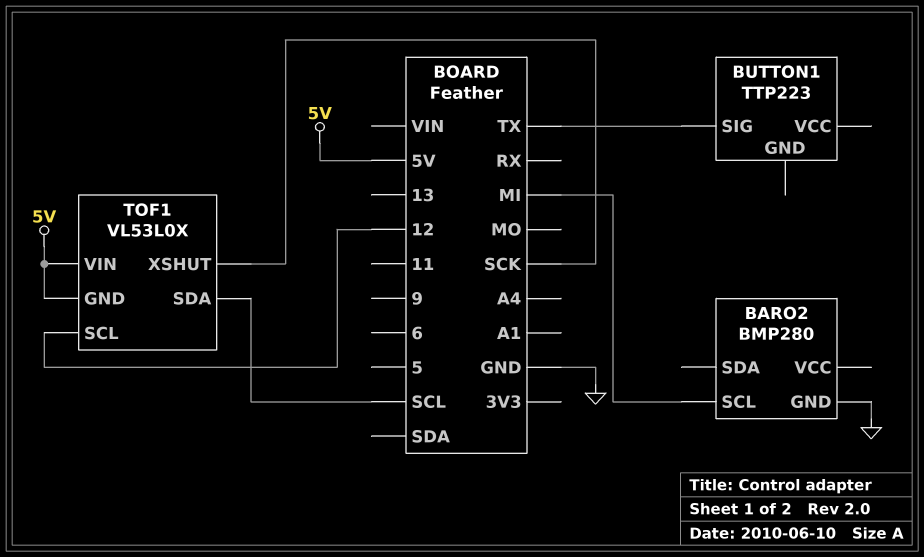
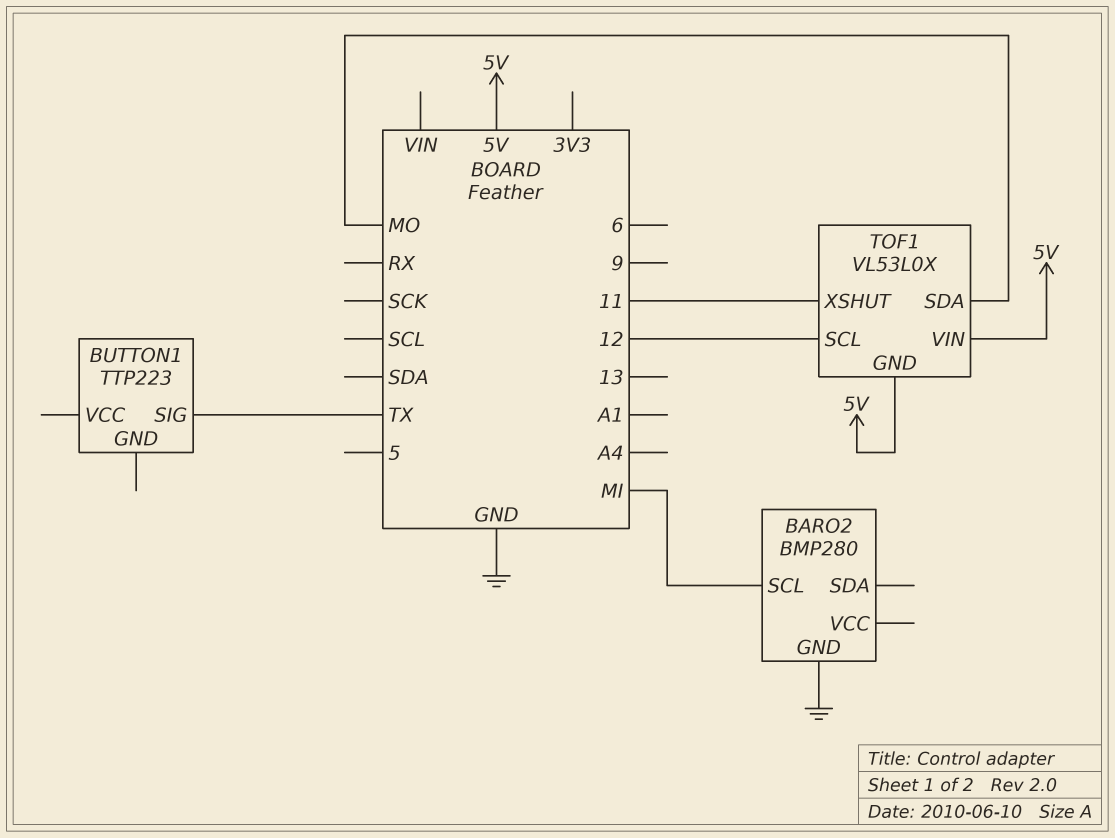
TOF1 pin SDA: SCL -> MO
TOF1 pin XSHUT: SCK -> 11

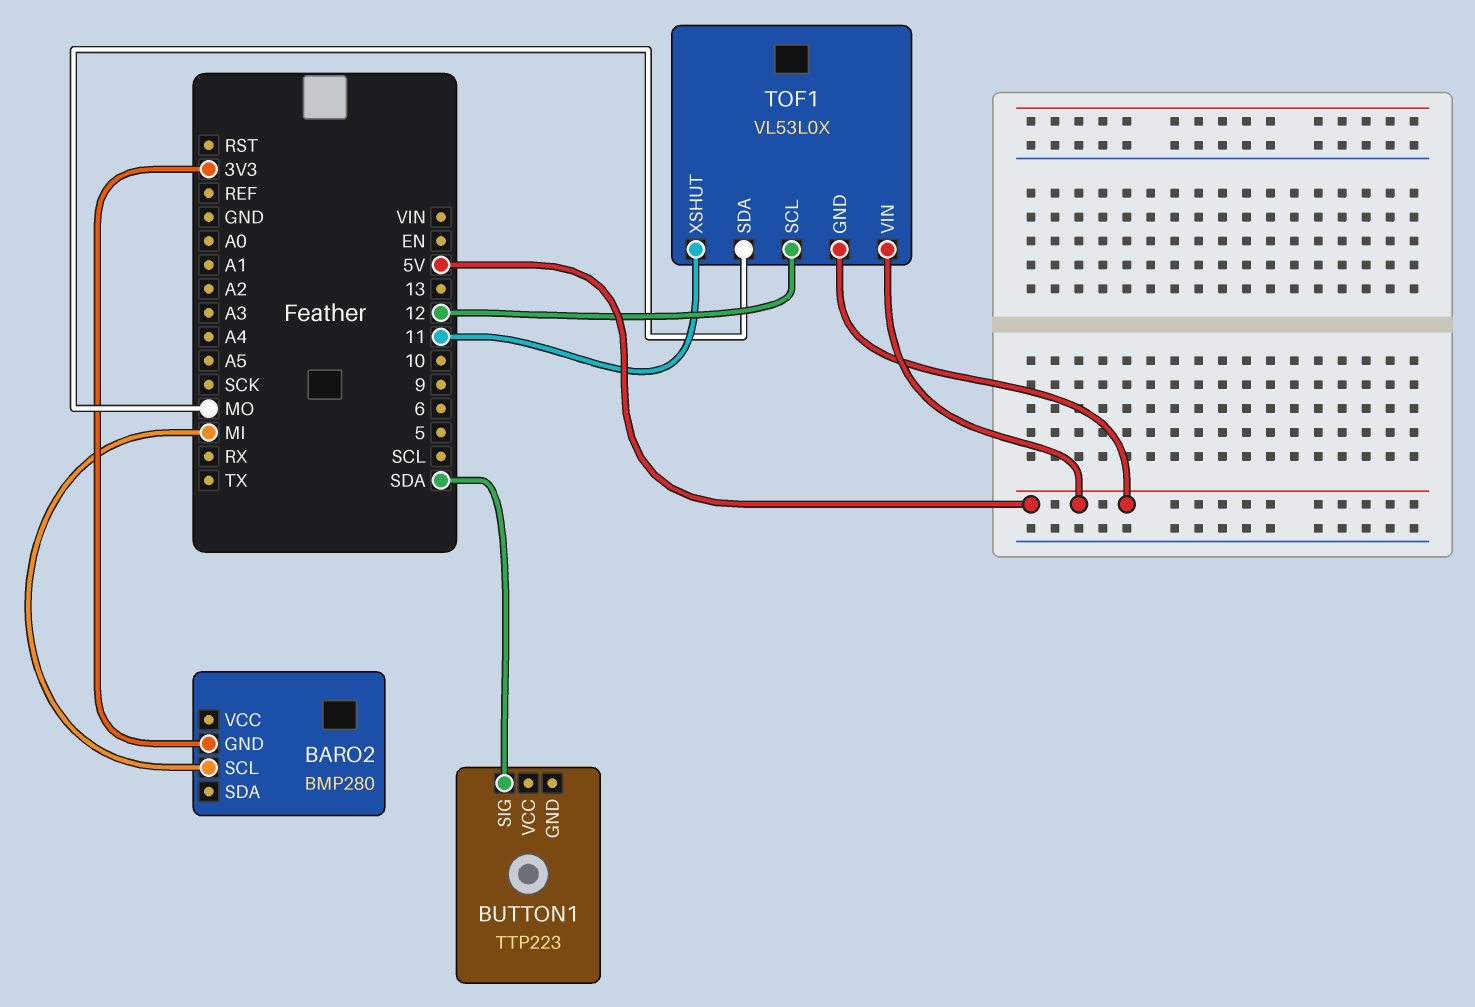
BARO2 pin GND: GND -> 3V3
BUTTON1 pin SIG: TX -> SDA

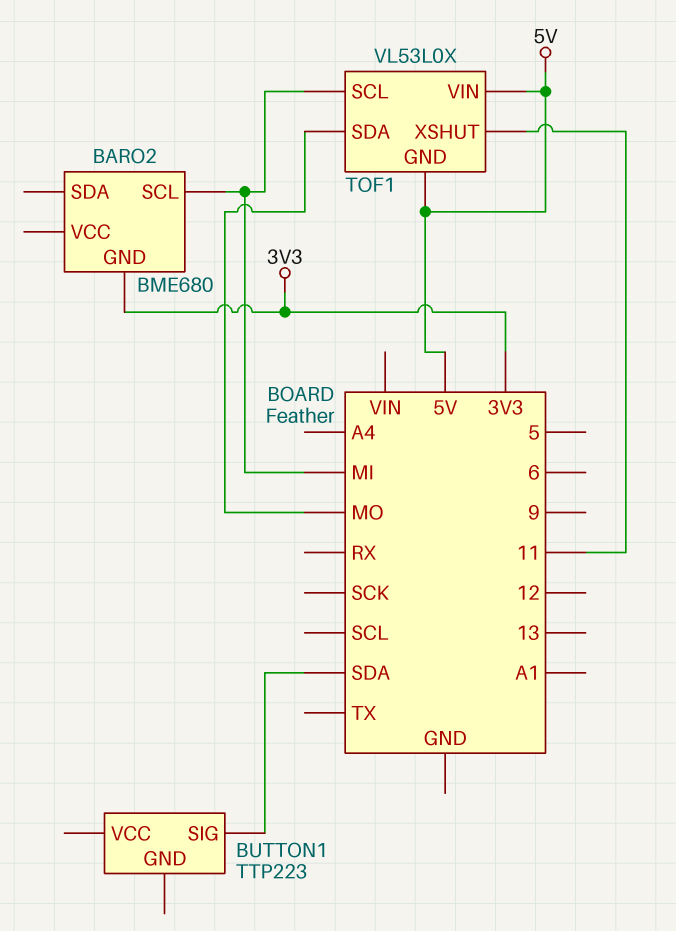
BARO2: BMP280 -> BME680
TOF1 pin SCL: 12 -> MI

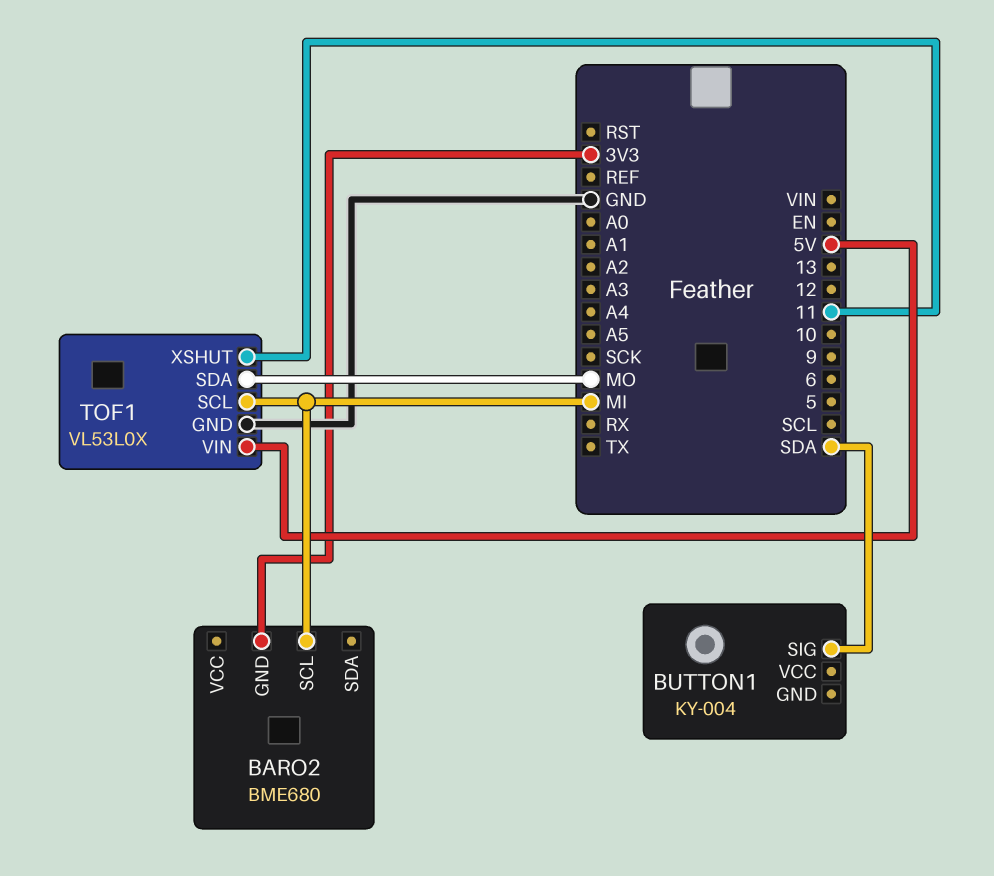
BUTTON1: TTP223 -> KY-004
TOF1 pin GND: 5V -> GND

